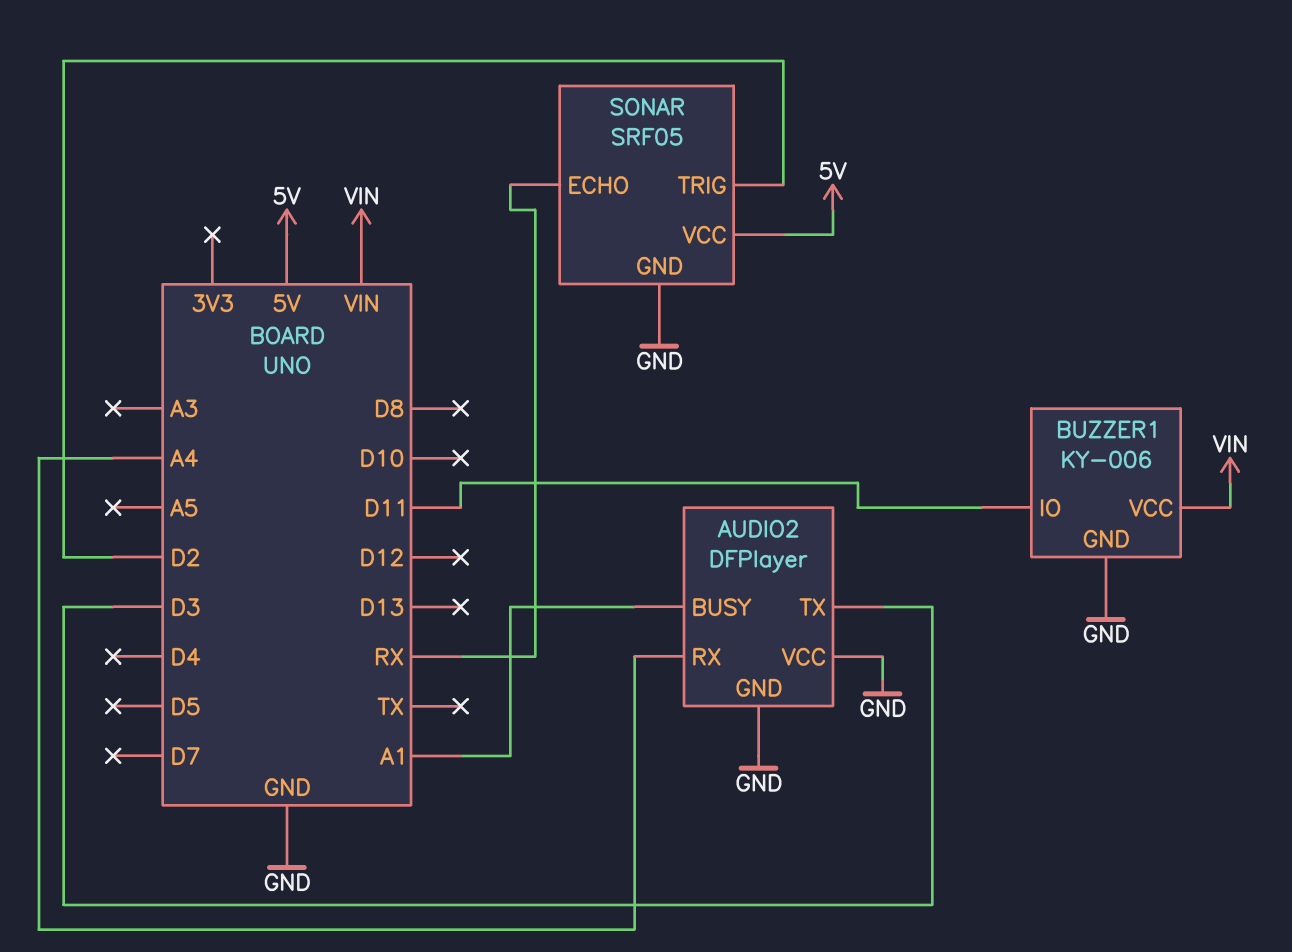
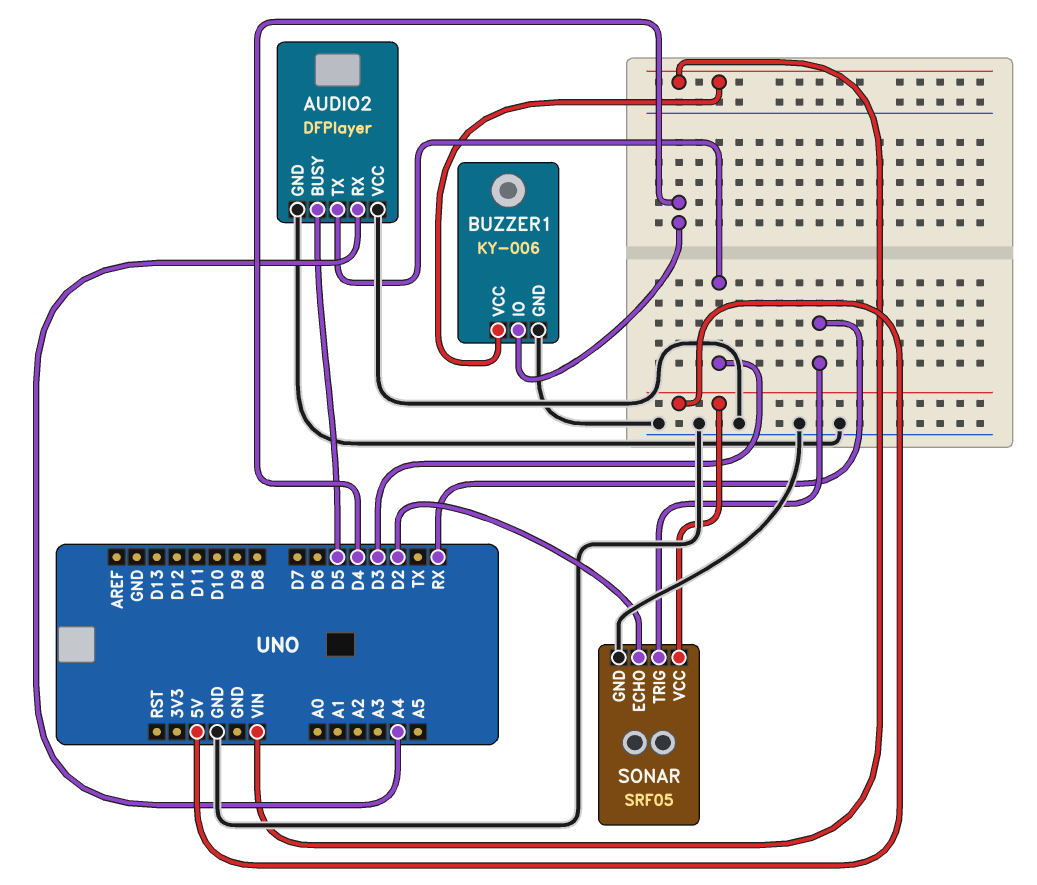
AUDIO2 pin BUSY: A1 -> D5
BUZZER1 pin IO: D11 -> D4
SONAR pin ECHO: RX -> D2
SONAR pin TRIG: D2 -> RX

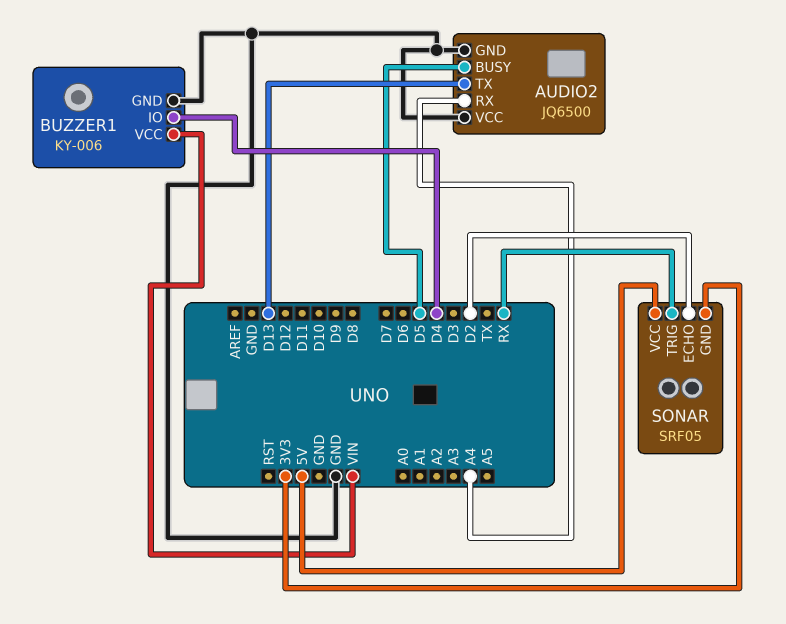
AUDIO2: DFPlayer -> JQ6500
AUDIO2 pin TX: D3 -> D13
SONAR pin GND: GND -> 3V3

